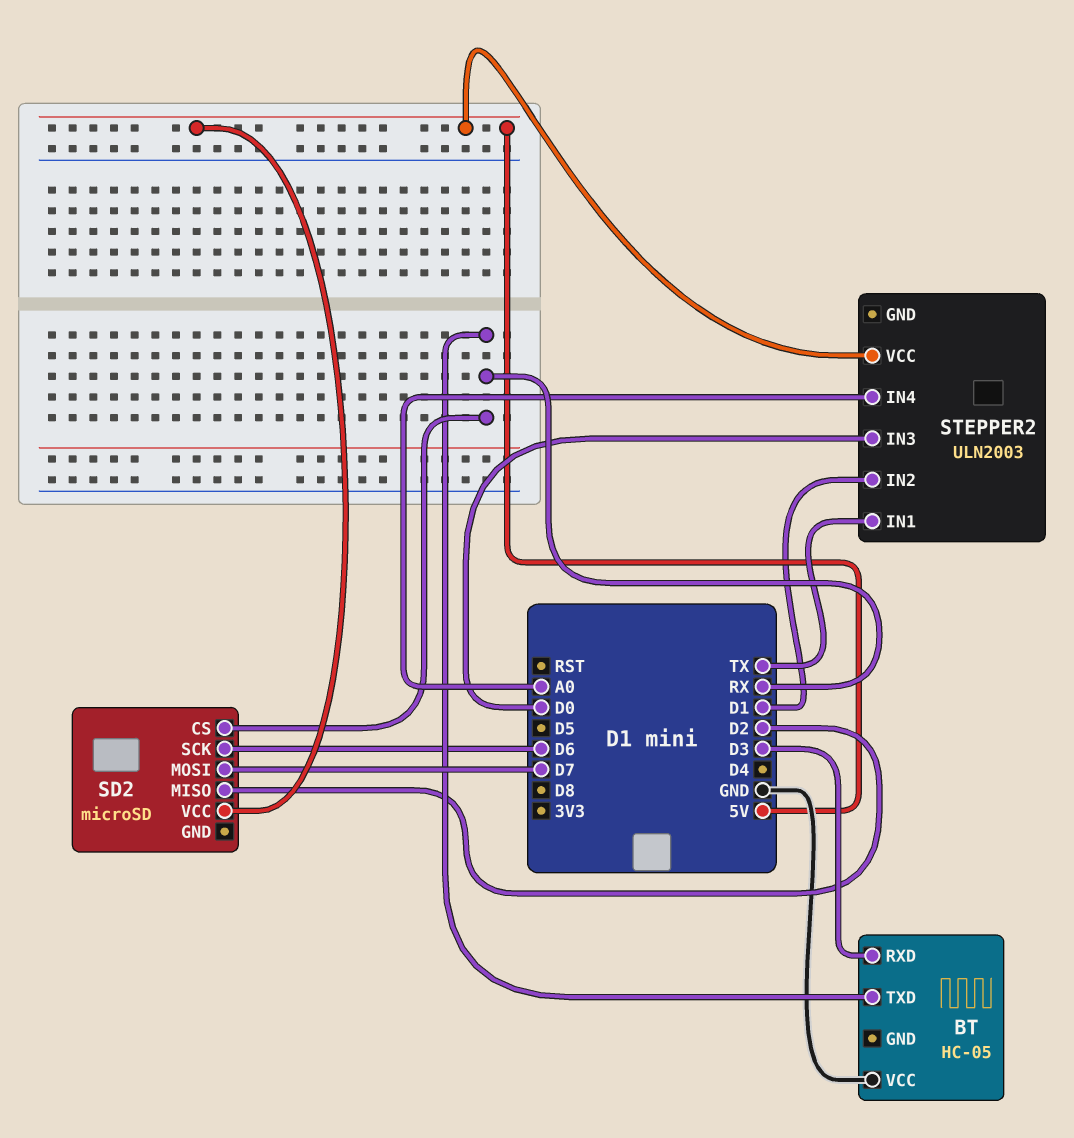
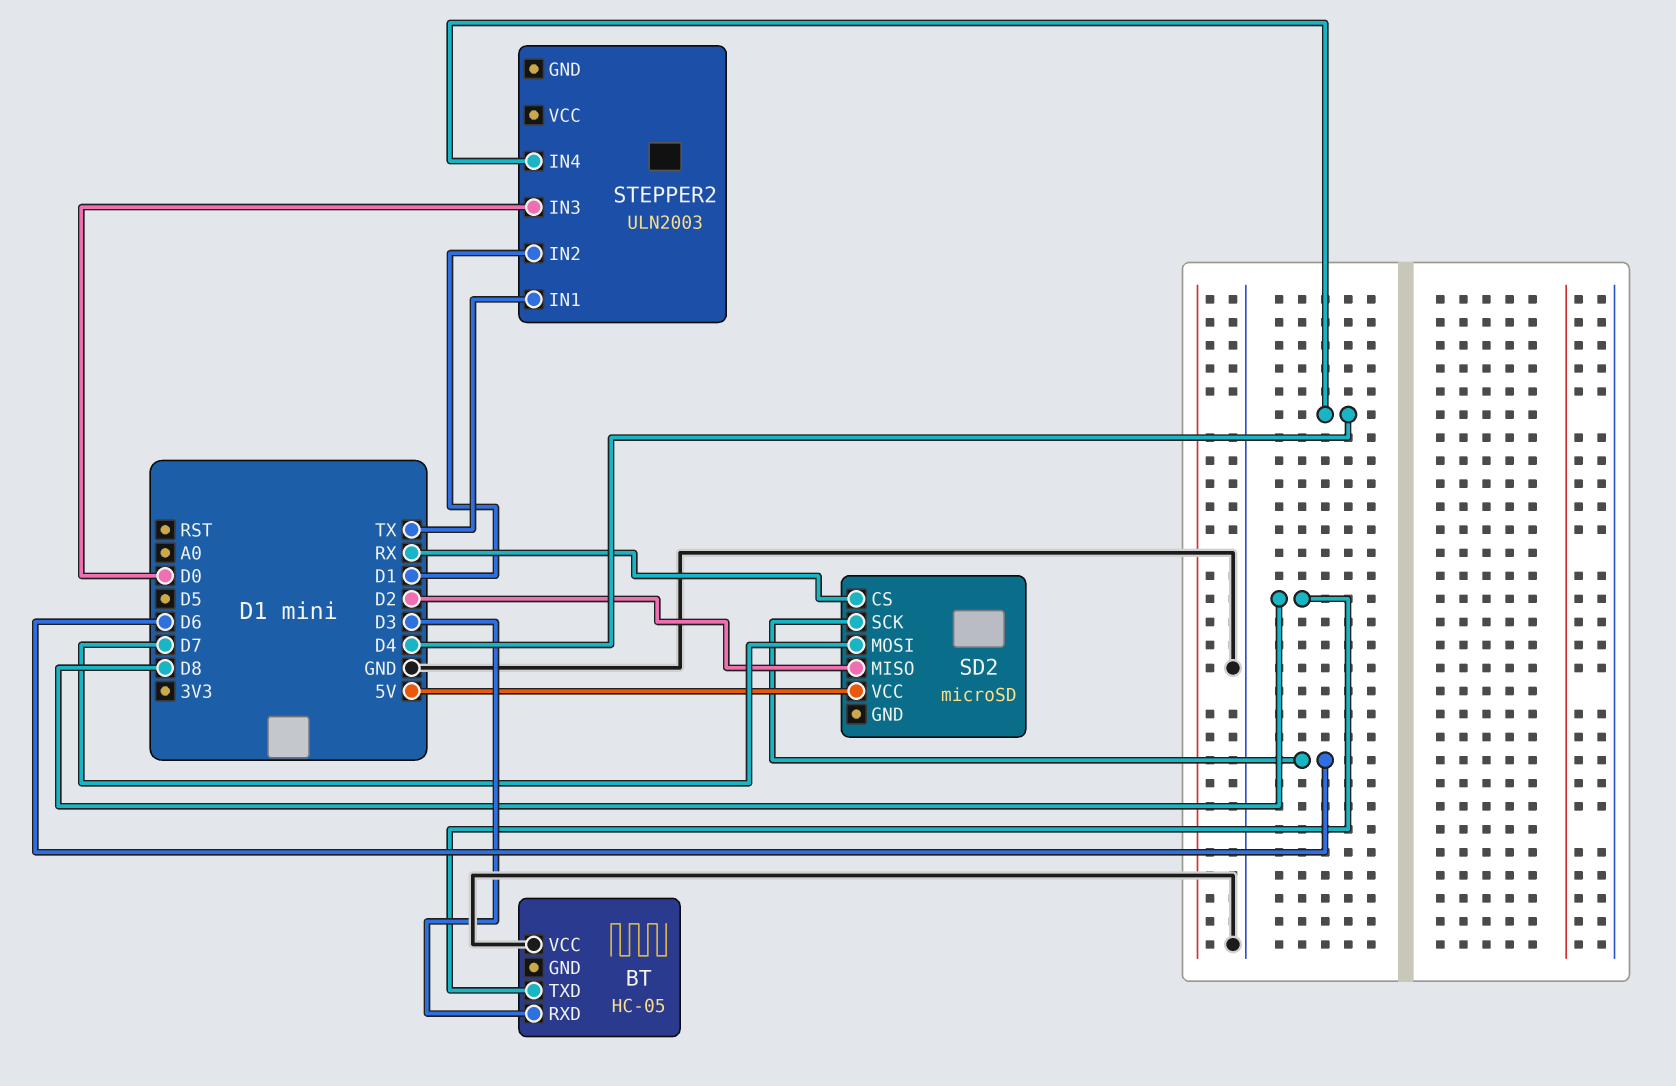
BT pin TXD: RX -> D8
STEPPER2 pin IN4: A0 -> D4
STEPPER2 pin VCC: 5V -> none

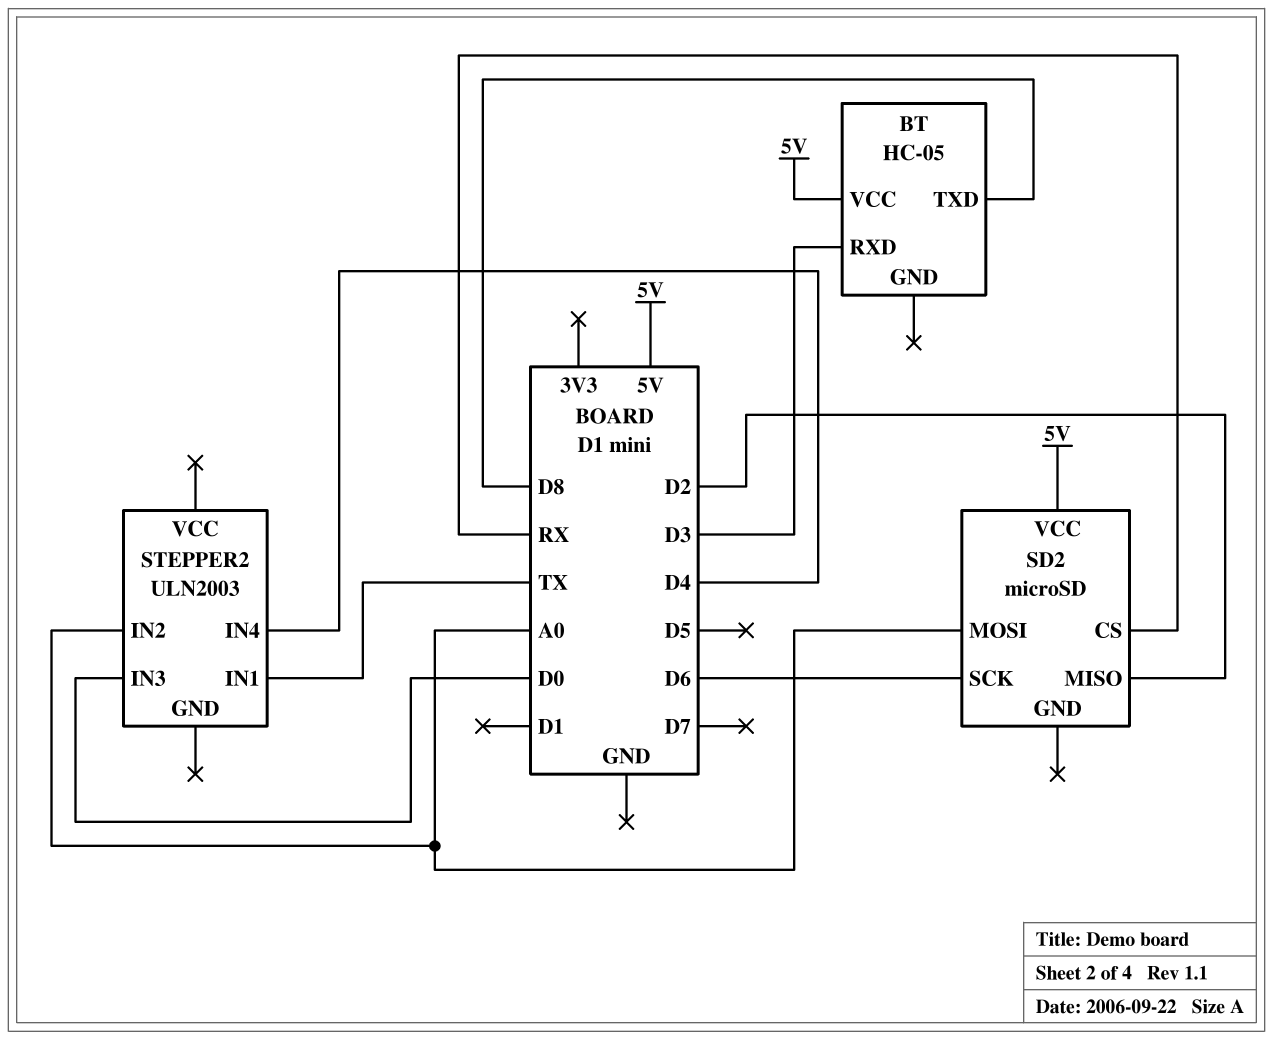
BT pin VCC: GND -> 5V
SD2 pin MOSI: D7 -> A0
STEPPER2 pin IN2: D1 -> A0

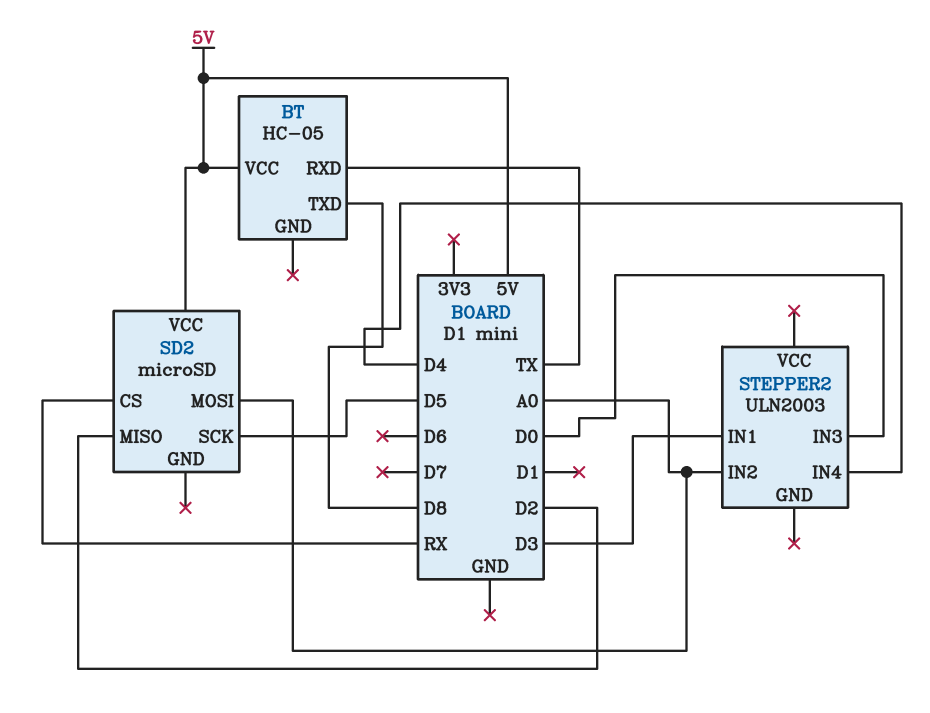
BT pin RXD: D3 -> TX
SD2 pin SCK: D6 -> D5
STEPPER2 pin IN1: TX -> D3

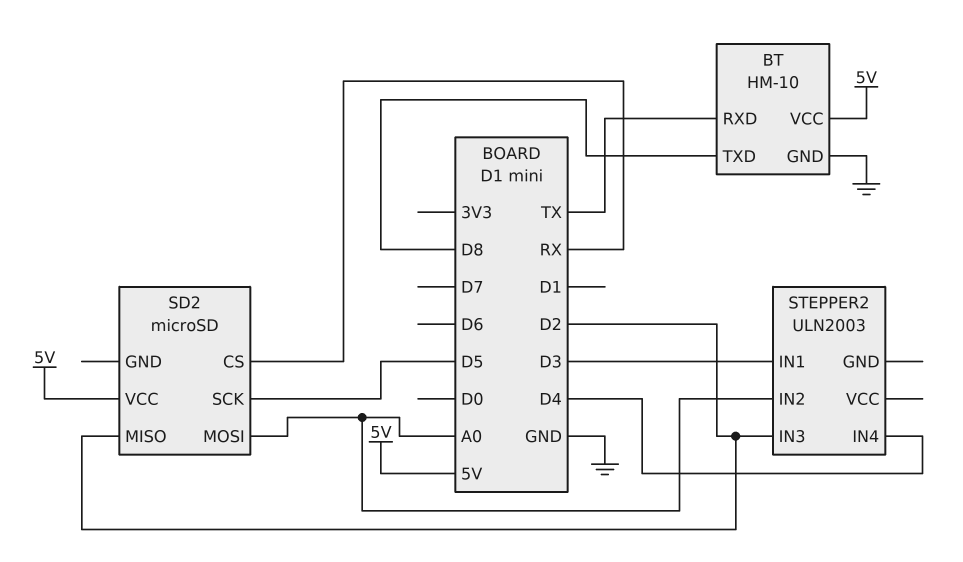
BT: HC-05 -> HM-10
BT pin GND: none -> GND
STEPPER2 pin IN3: D0 -> D2

